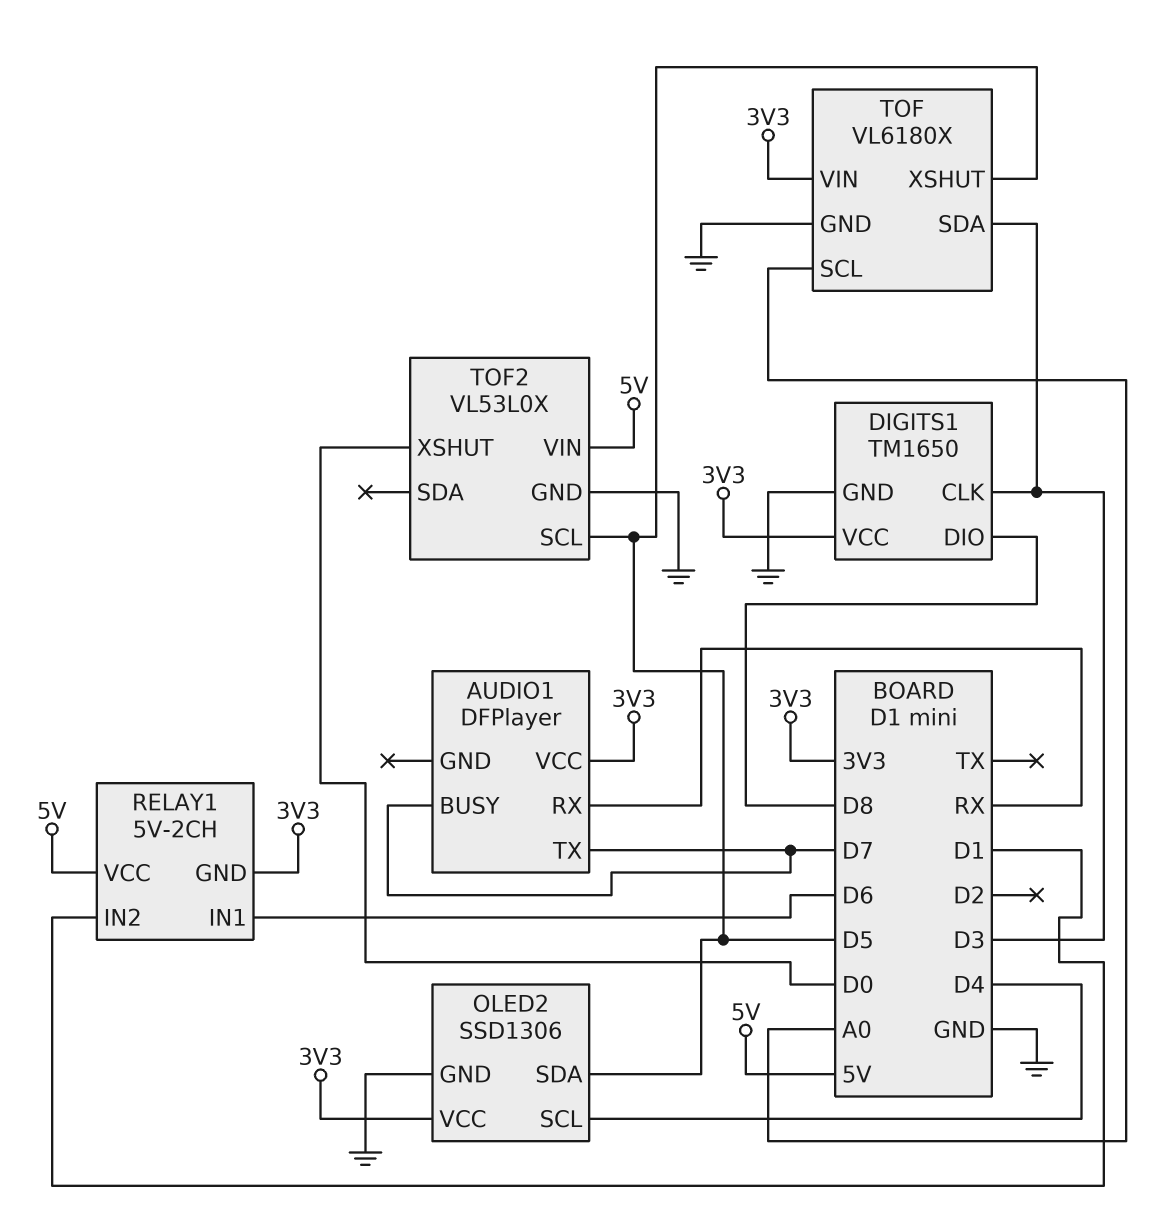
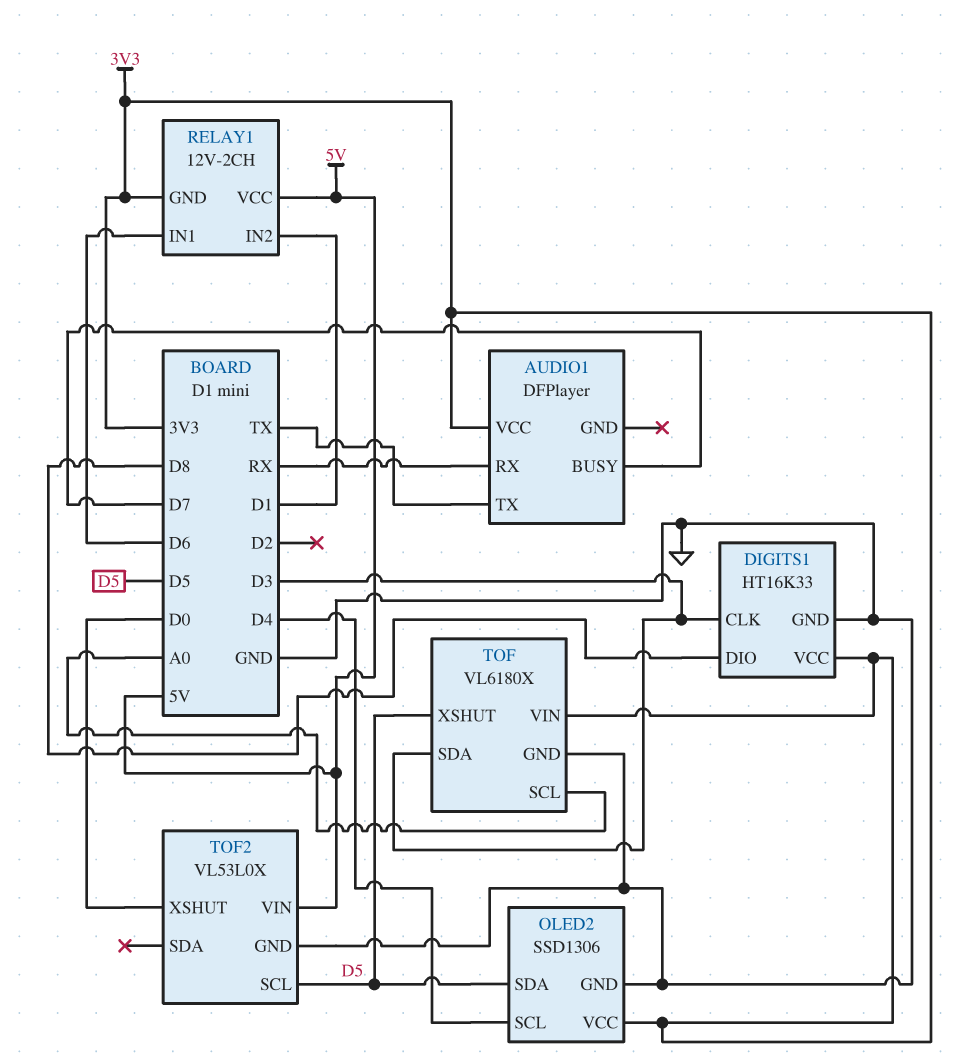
AUDIO1 pin TX: D7 -> TX
DIGITS1: TM1650 -> HT16K33
RELAY1: 5V-2CH -> 12V-2CH

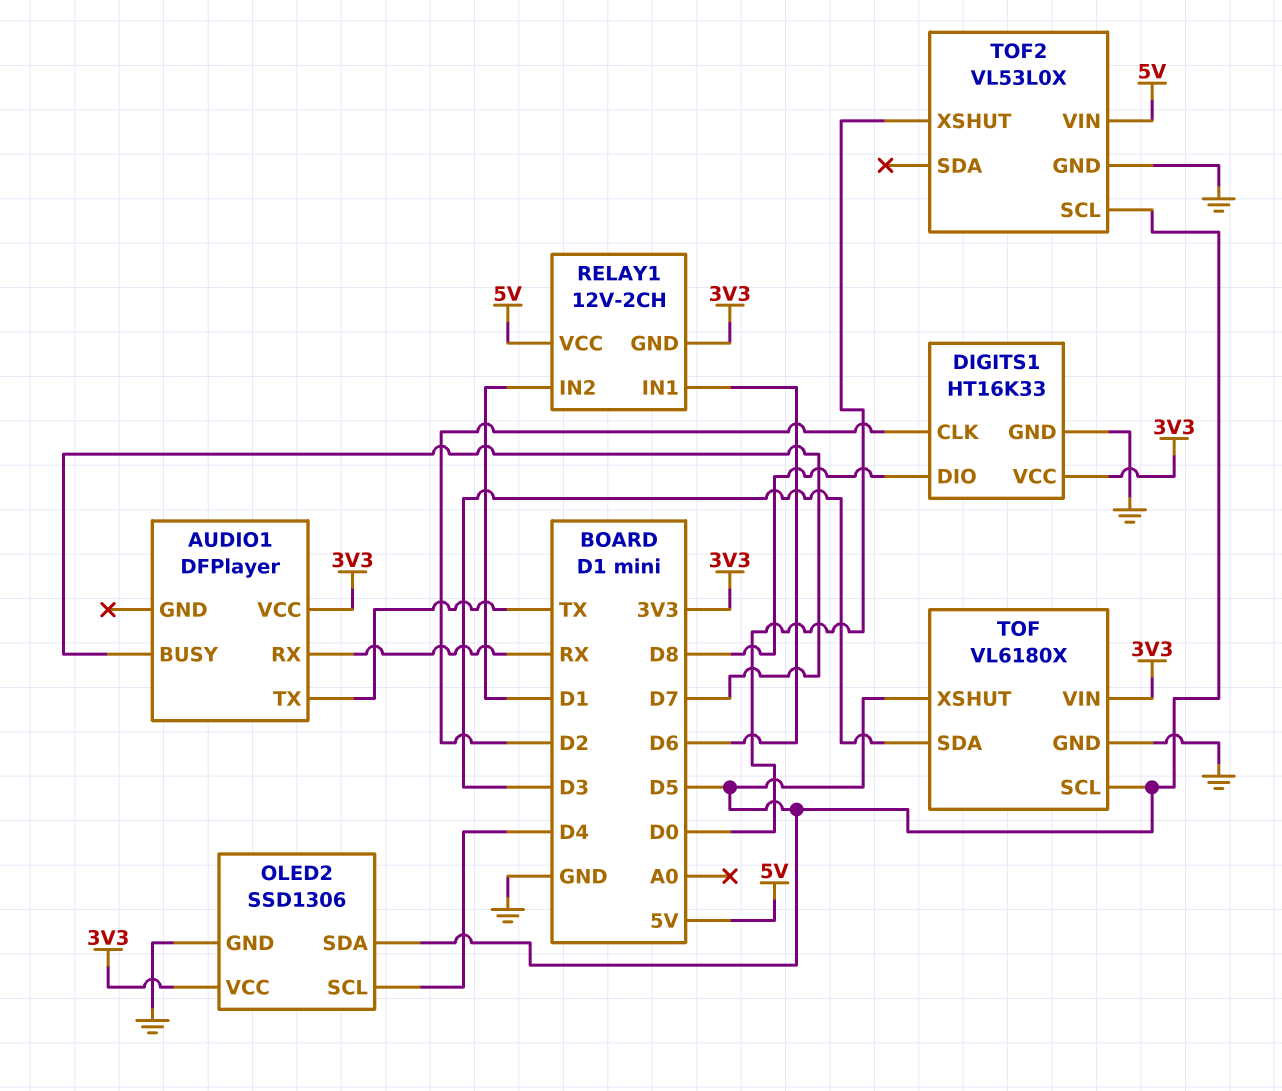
DIGITS1 pin CLK: D3 -> D2
TOF pin SCL: A0 -> D5

